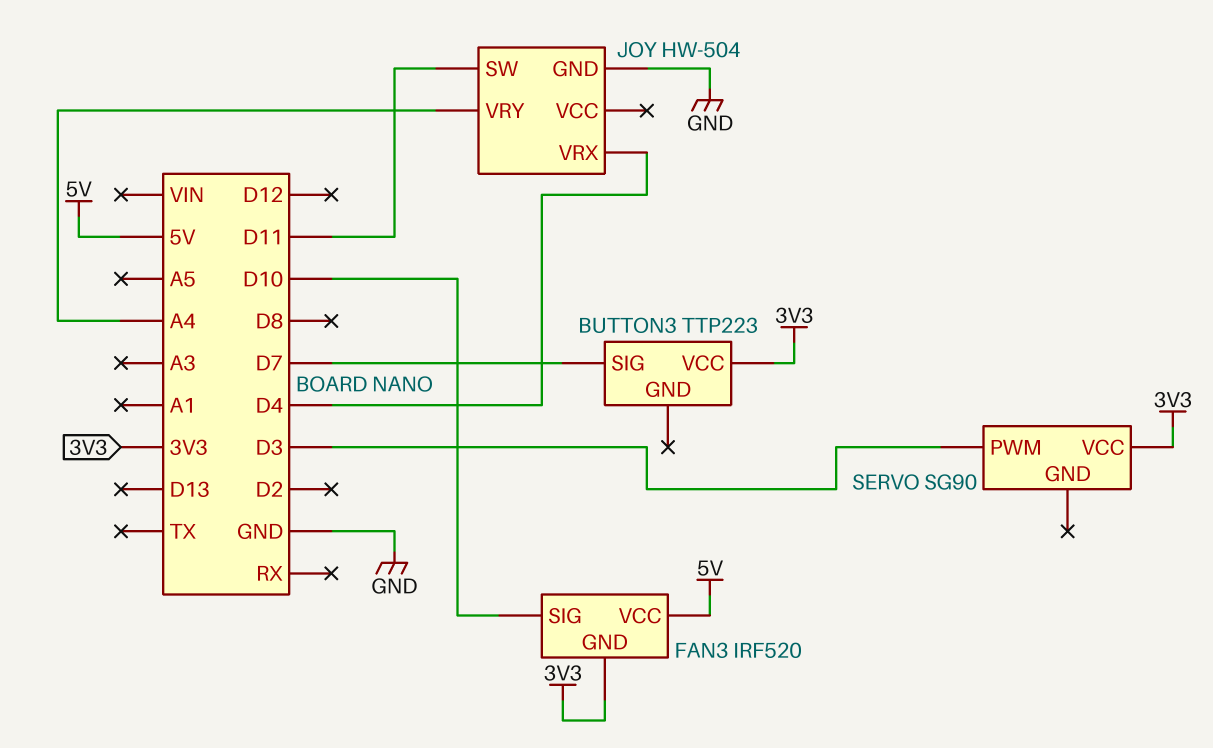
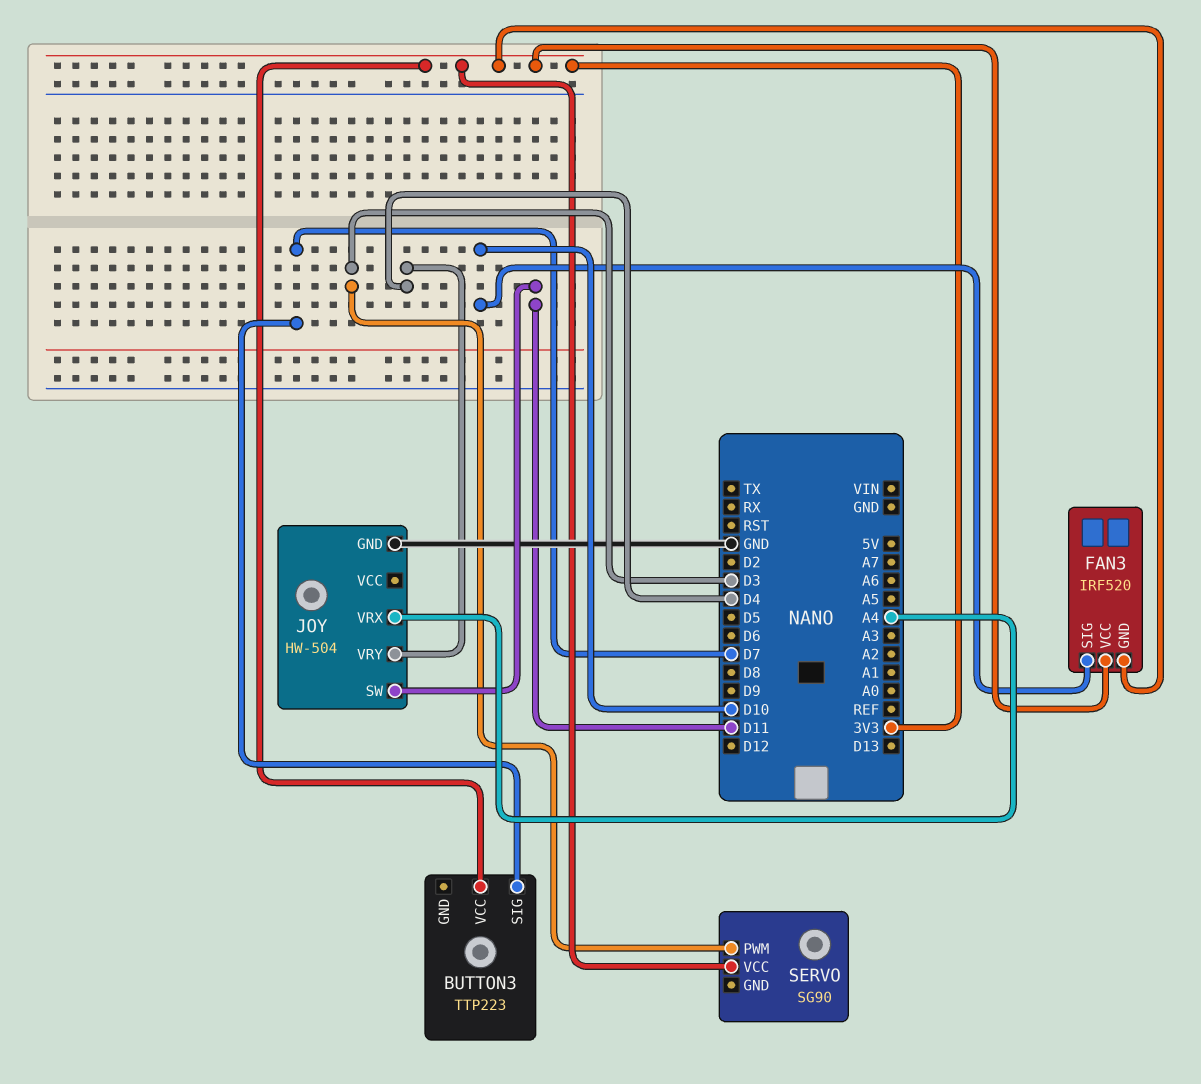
FAN3 pin VCC: 5V -> 3V3
JOY pin VRX: D4 -> A4
JOY pin VRY: A4 -> D4

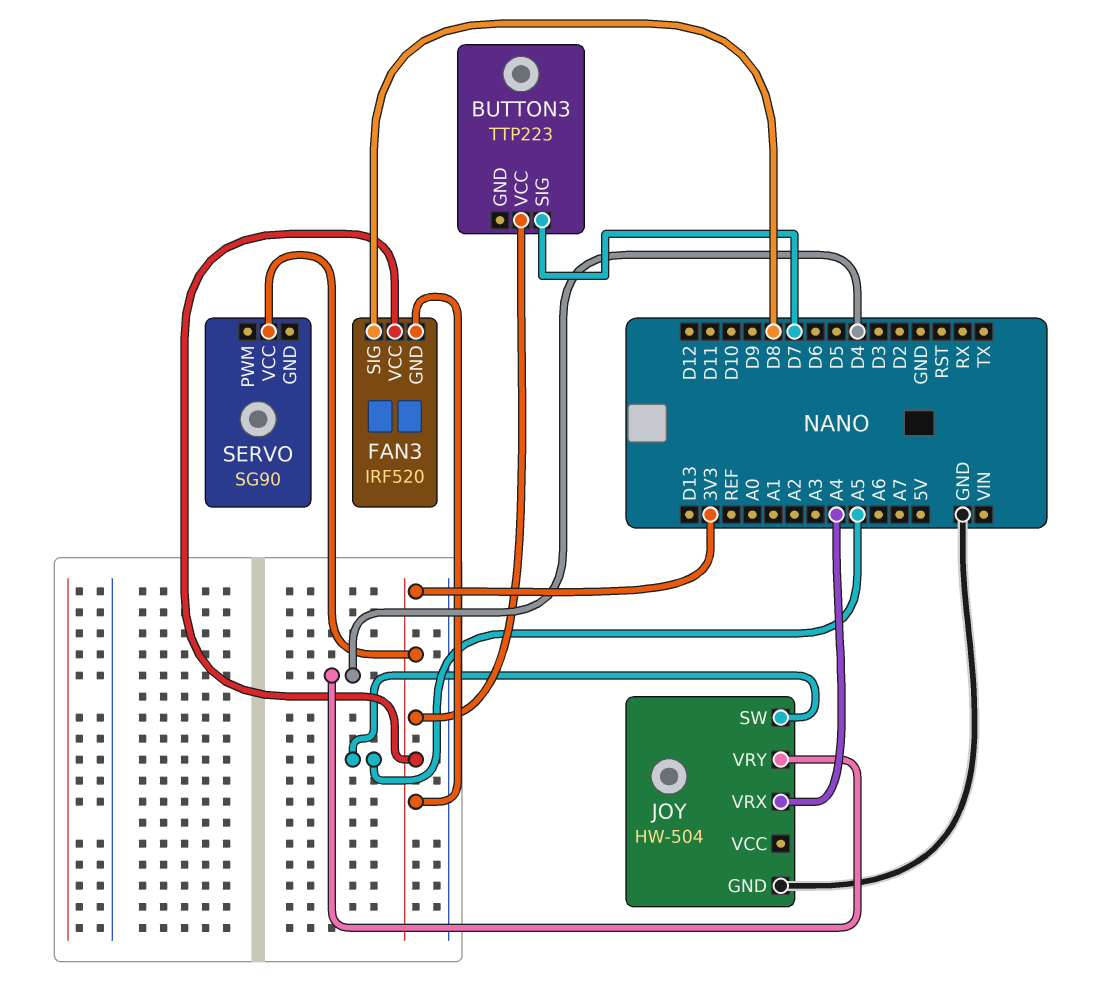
FAN3 pin SIG: D10 -> D8
JOY pin SW: D11 -> A5
SERVO pin PWM: D3 -> none

